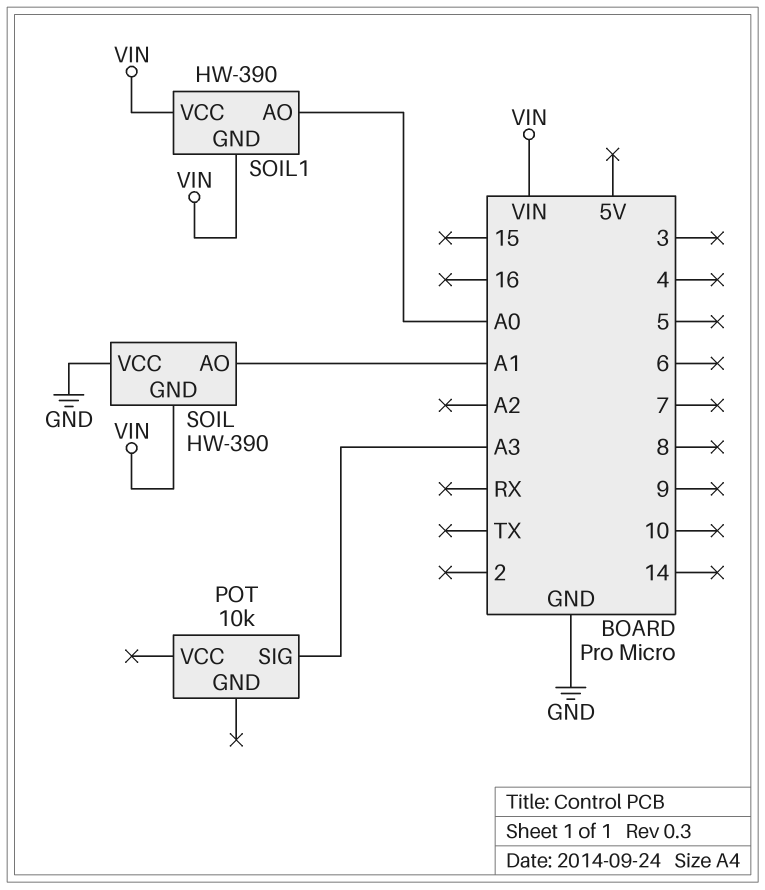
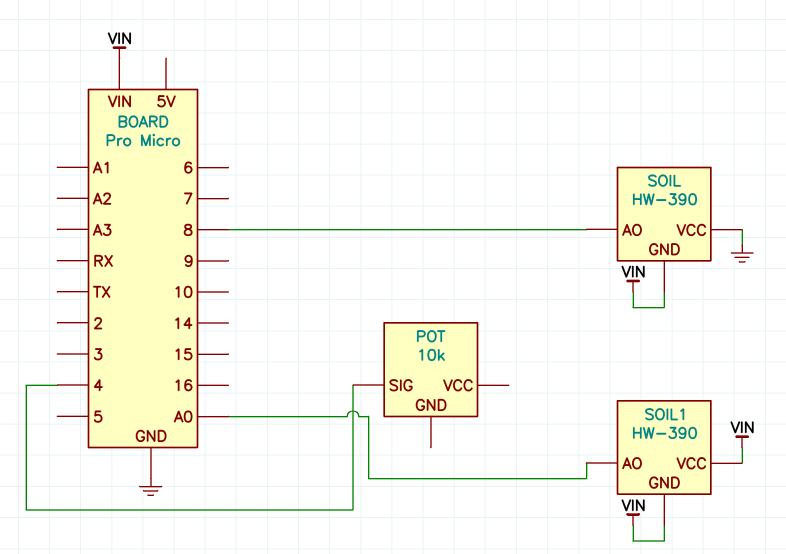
POT pin SIG: A3 -> 4
SOIL pin AO: A1 -> 8

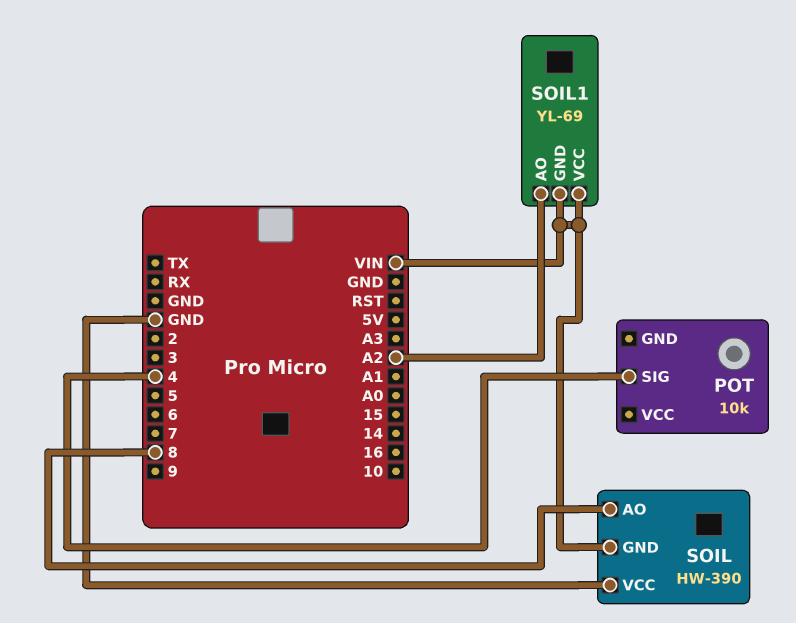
SOIL1: HW-390 -> YL-69
SOIL1 pin AO: A0 -> A2

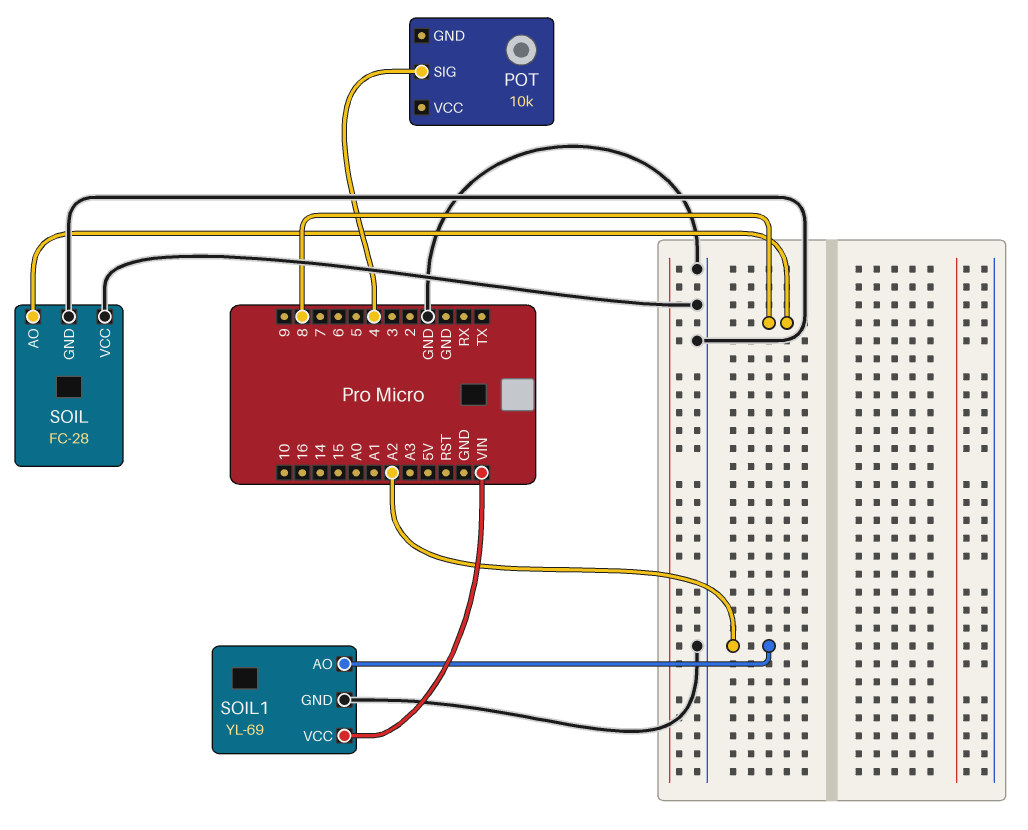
SOIL: HW-390 -> FC-28
SOIL pin GND: VIN -> GND
SOIL1 pin GND: VIN -> GND

